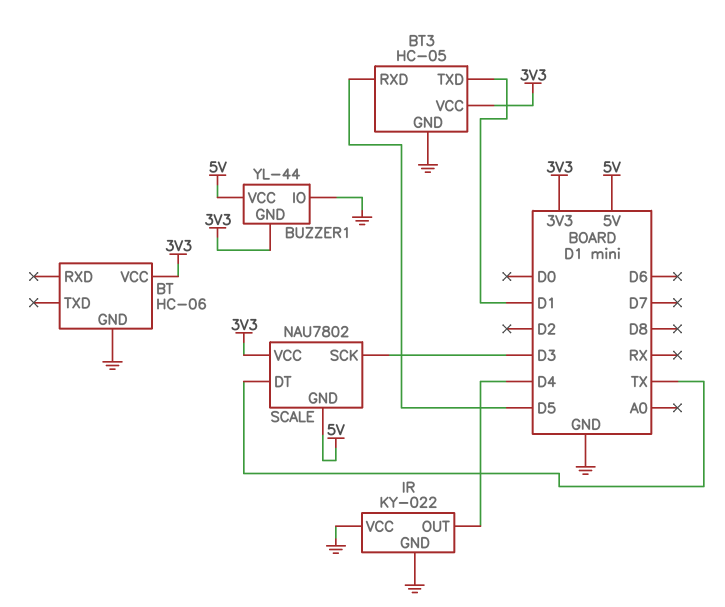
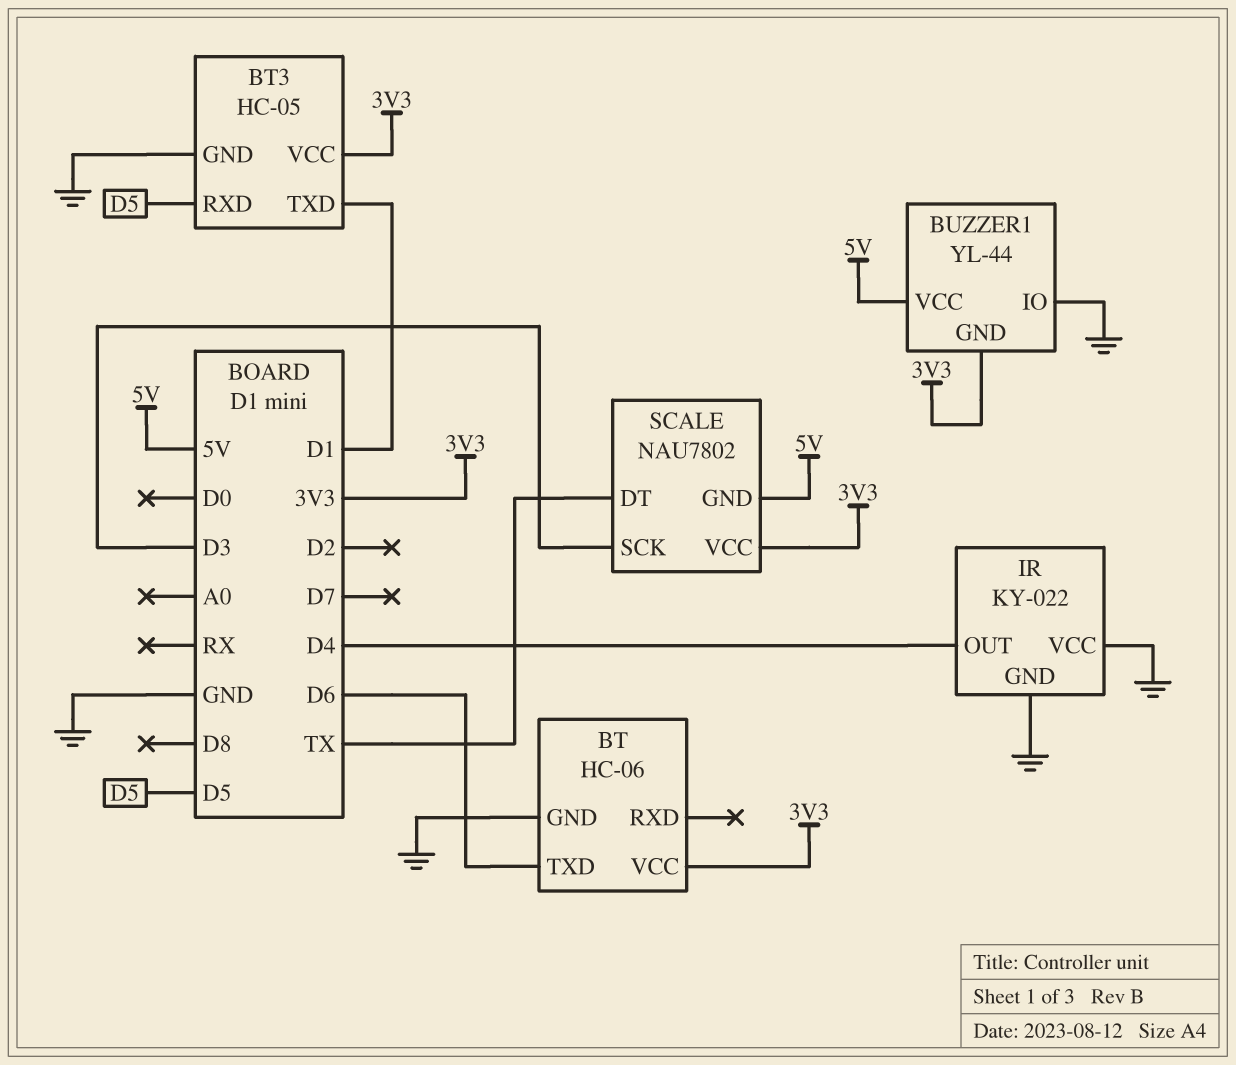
BT pin TXD: none -> D6

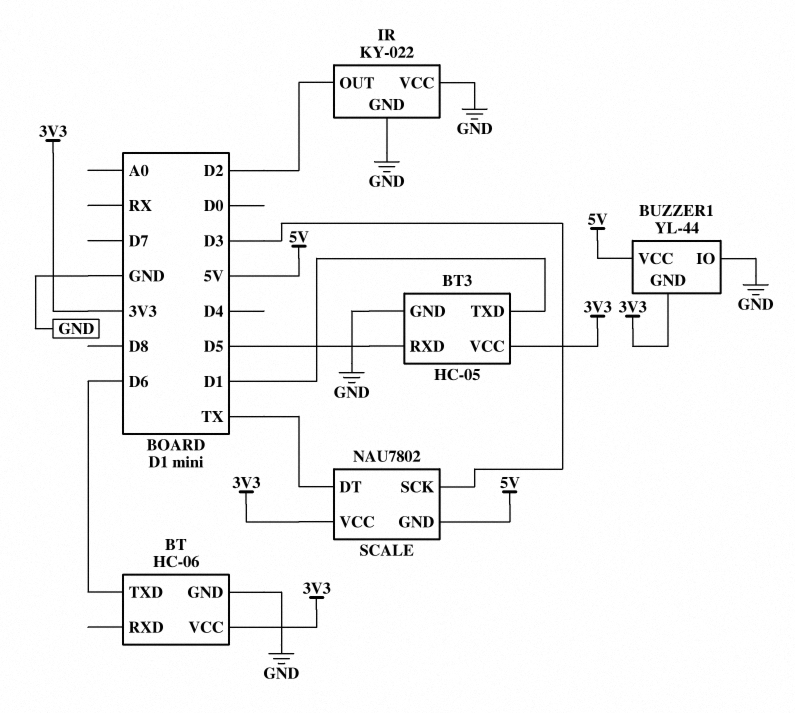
IR pin OUT: D4 -> D2

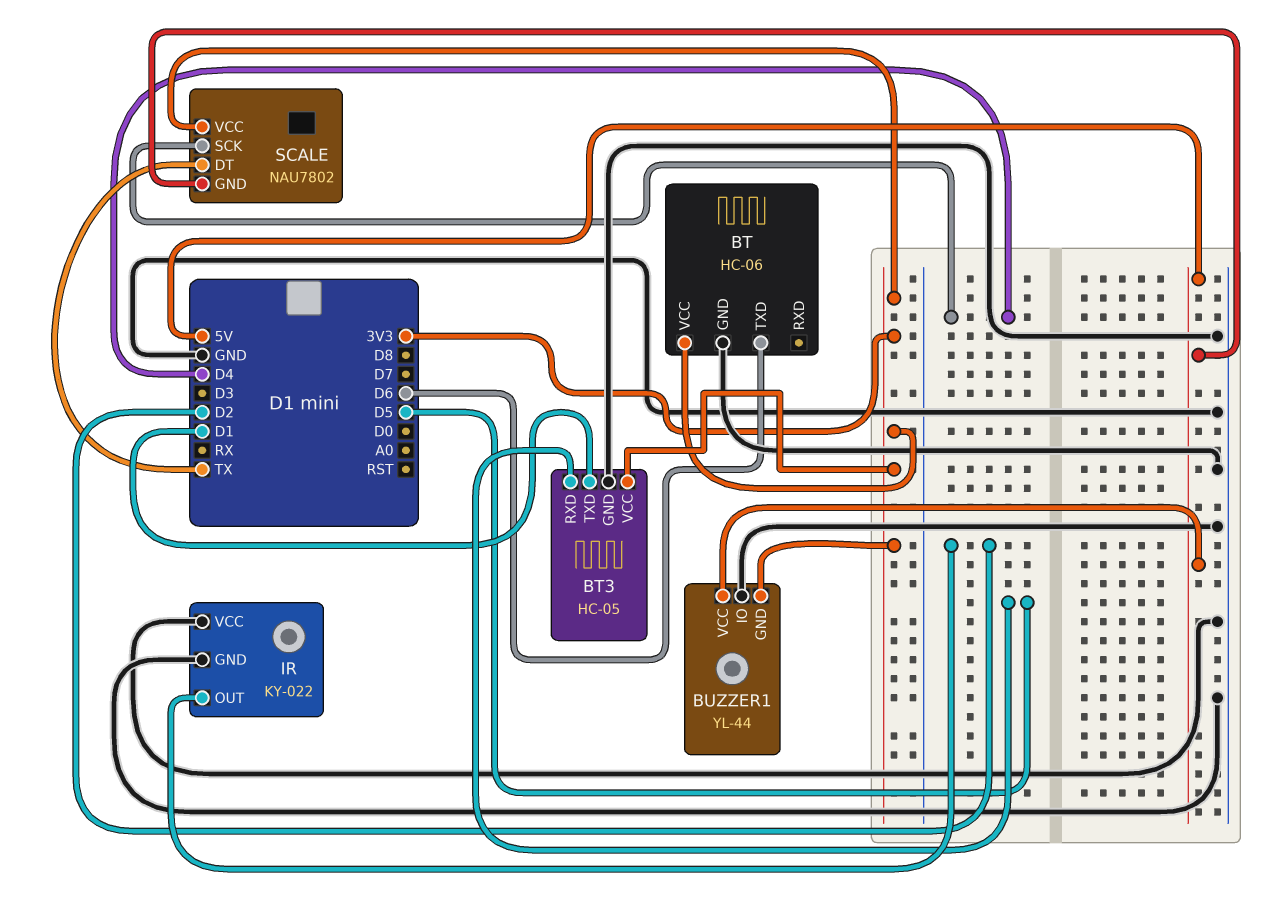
SCALE pin SCK: D3 -> D4

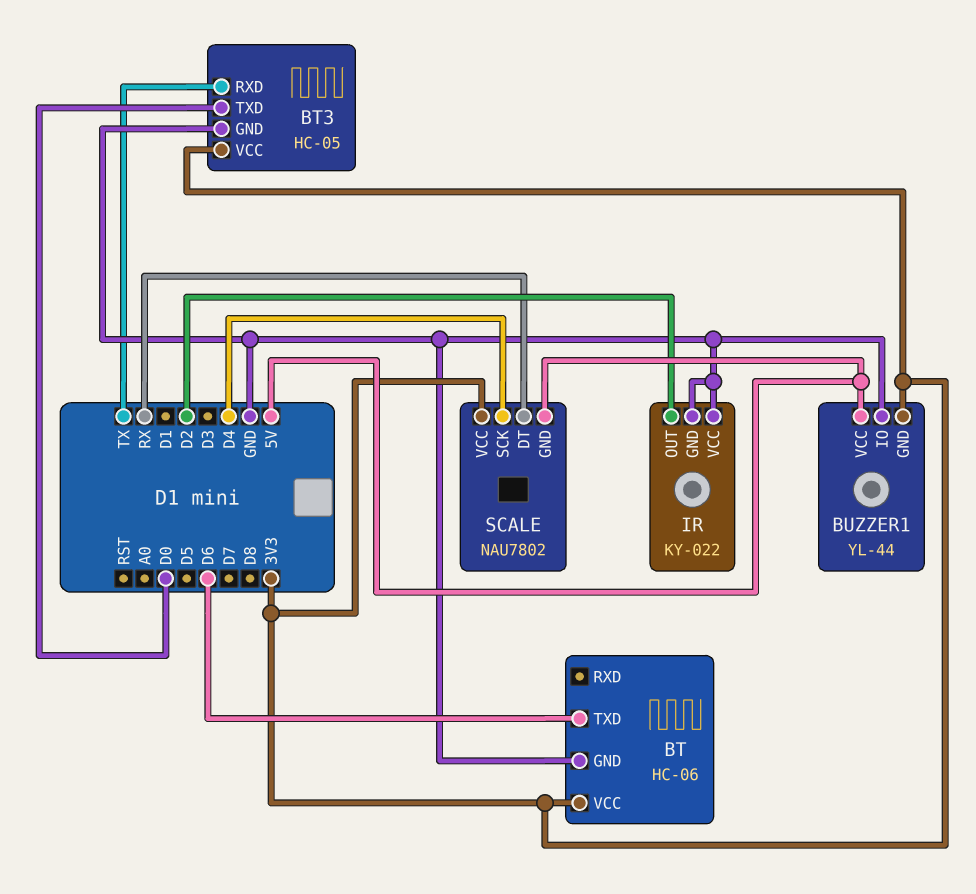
BT3 pin RXD: D5 -> TX
BT3 pin TXD: D1 -> D0
SCALE pin DT: TX -> RX

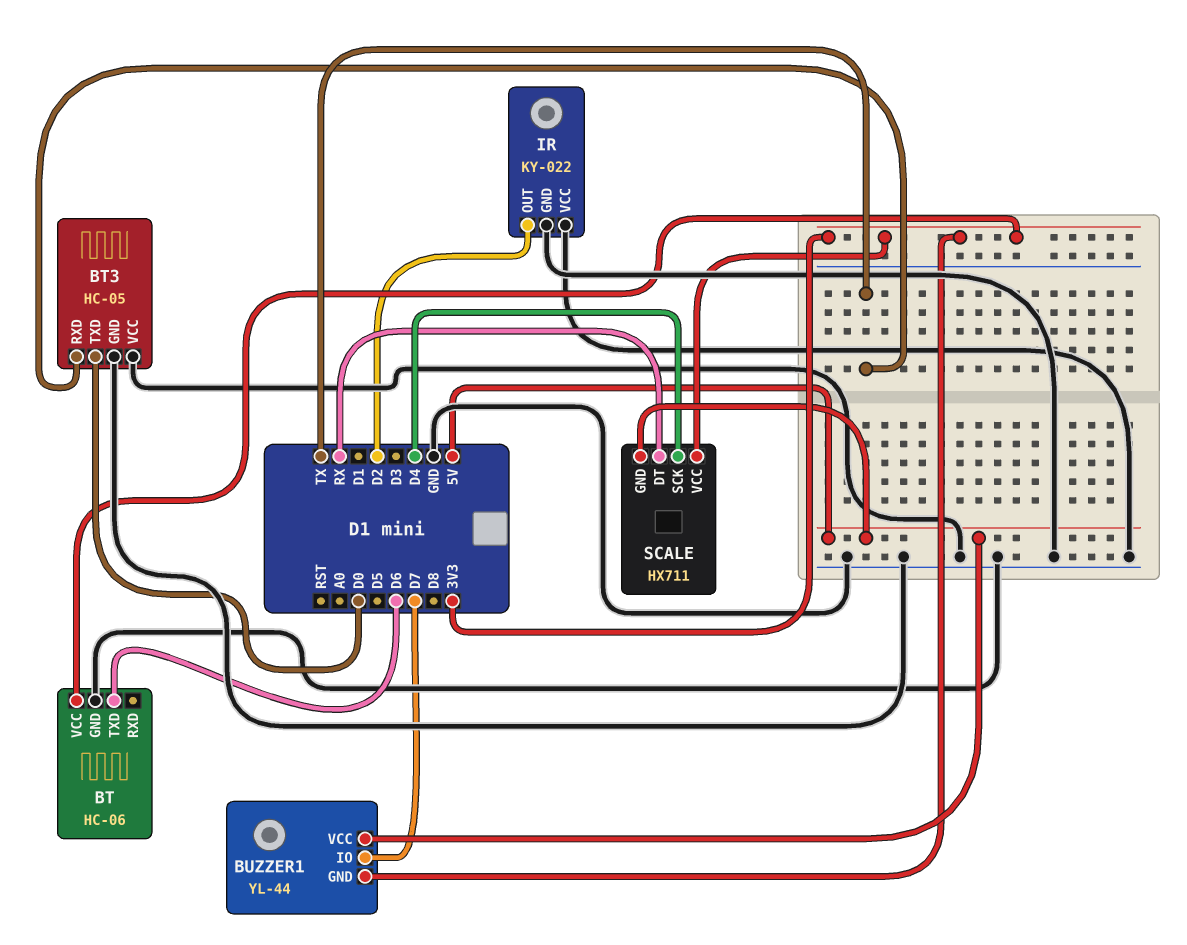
BT3 pin VCC: 3V3 -> GND
BUZZER1 pin IO: GND -> D7
SCALE: NAU7802 -> HX711

